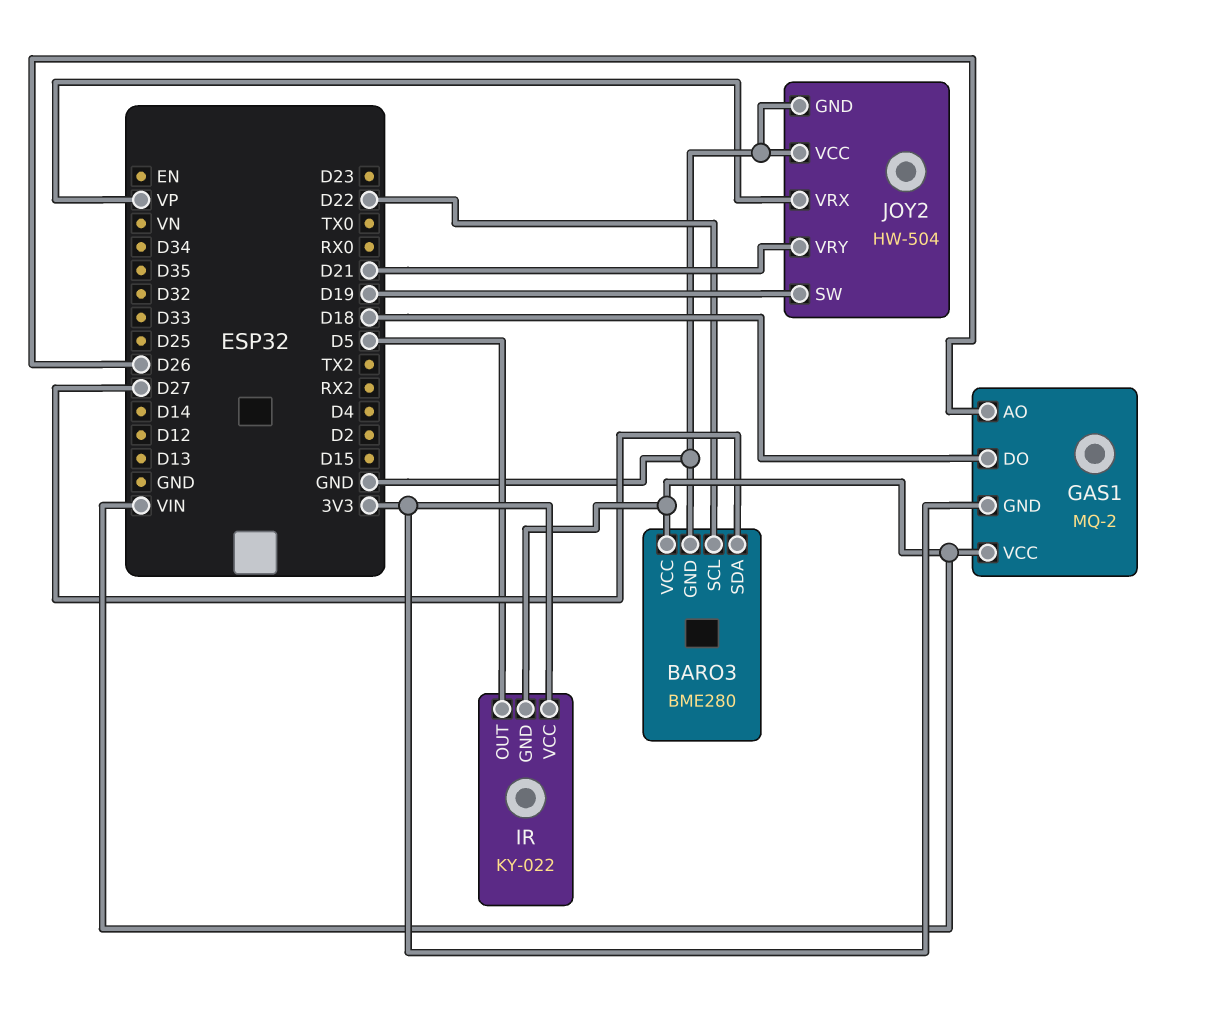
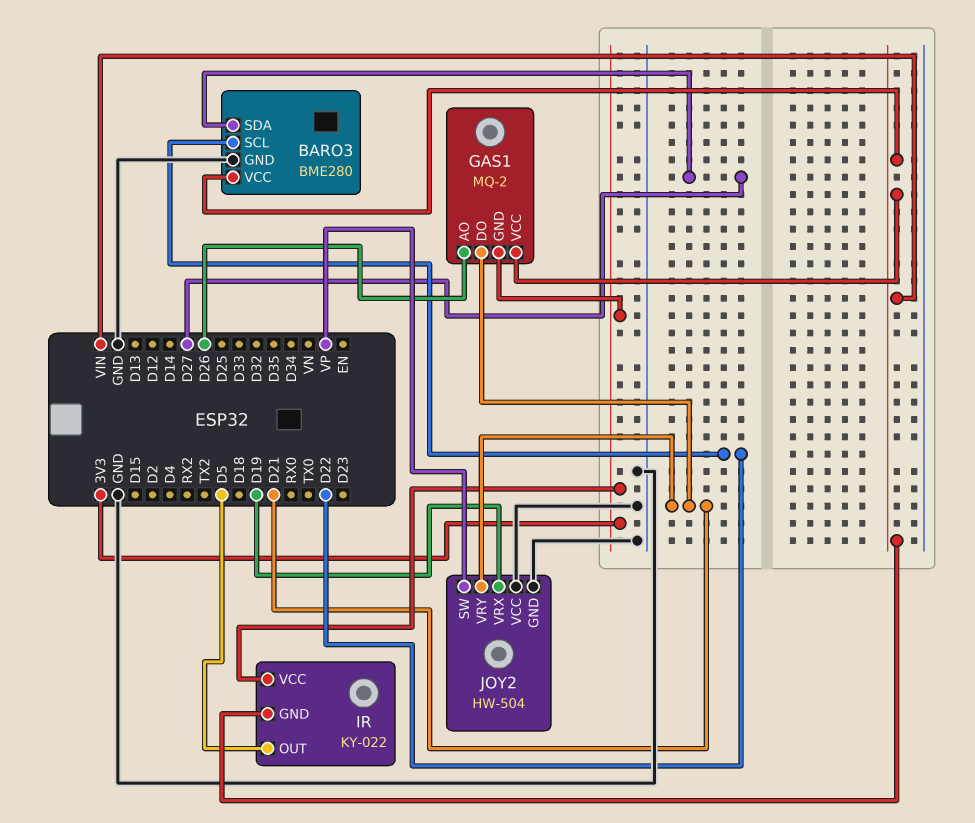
GAS1 pin DO: D18 -> D21
JOY2 pin SW: D19 -> VP
JOY2 pin VRX: VP -> D19

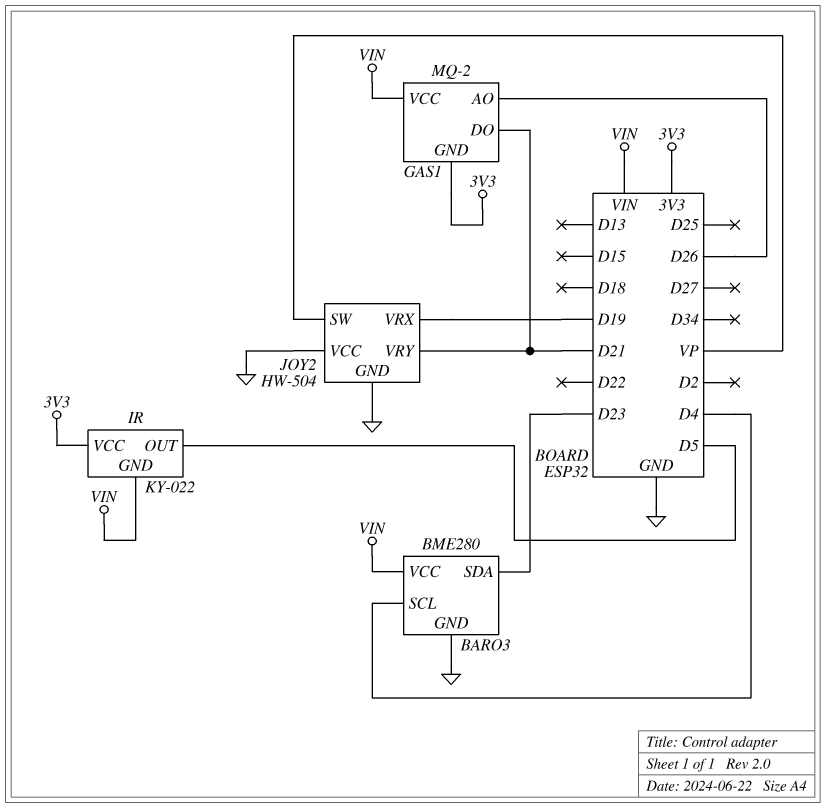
BARO3 pin SCL: D22 -> D4
BARO3 pin SDA: D27 -> D23

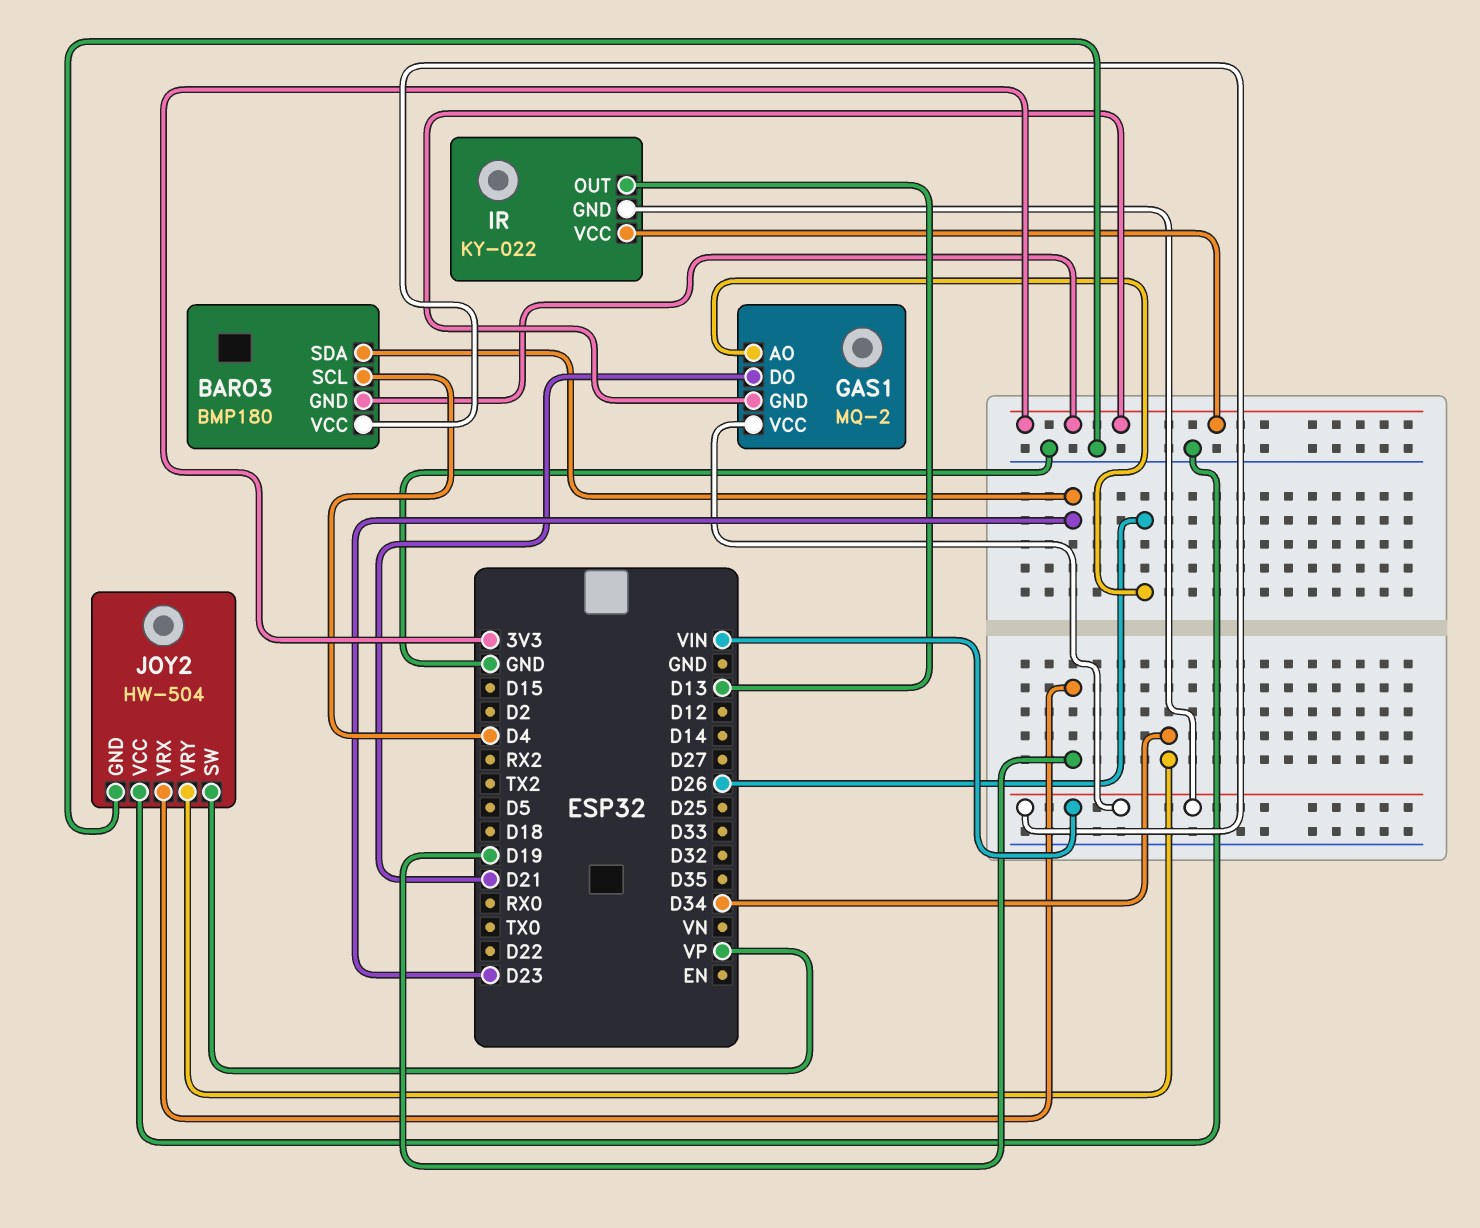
BARO3: BME280 -> BMP180
BARO3 pin GND: GND -> 3V3
IR pin OUT: D5 -> D13
JOY2 pin VRY: D21 -> D34

